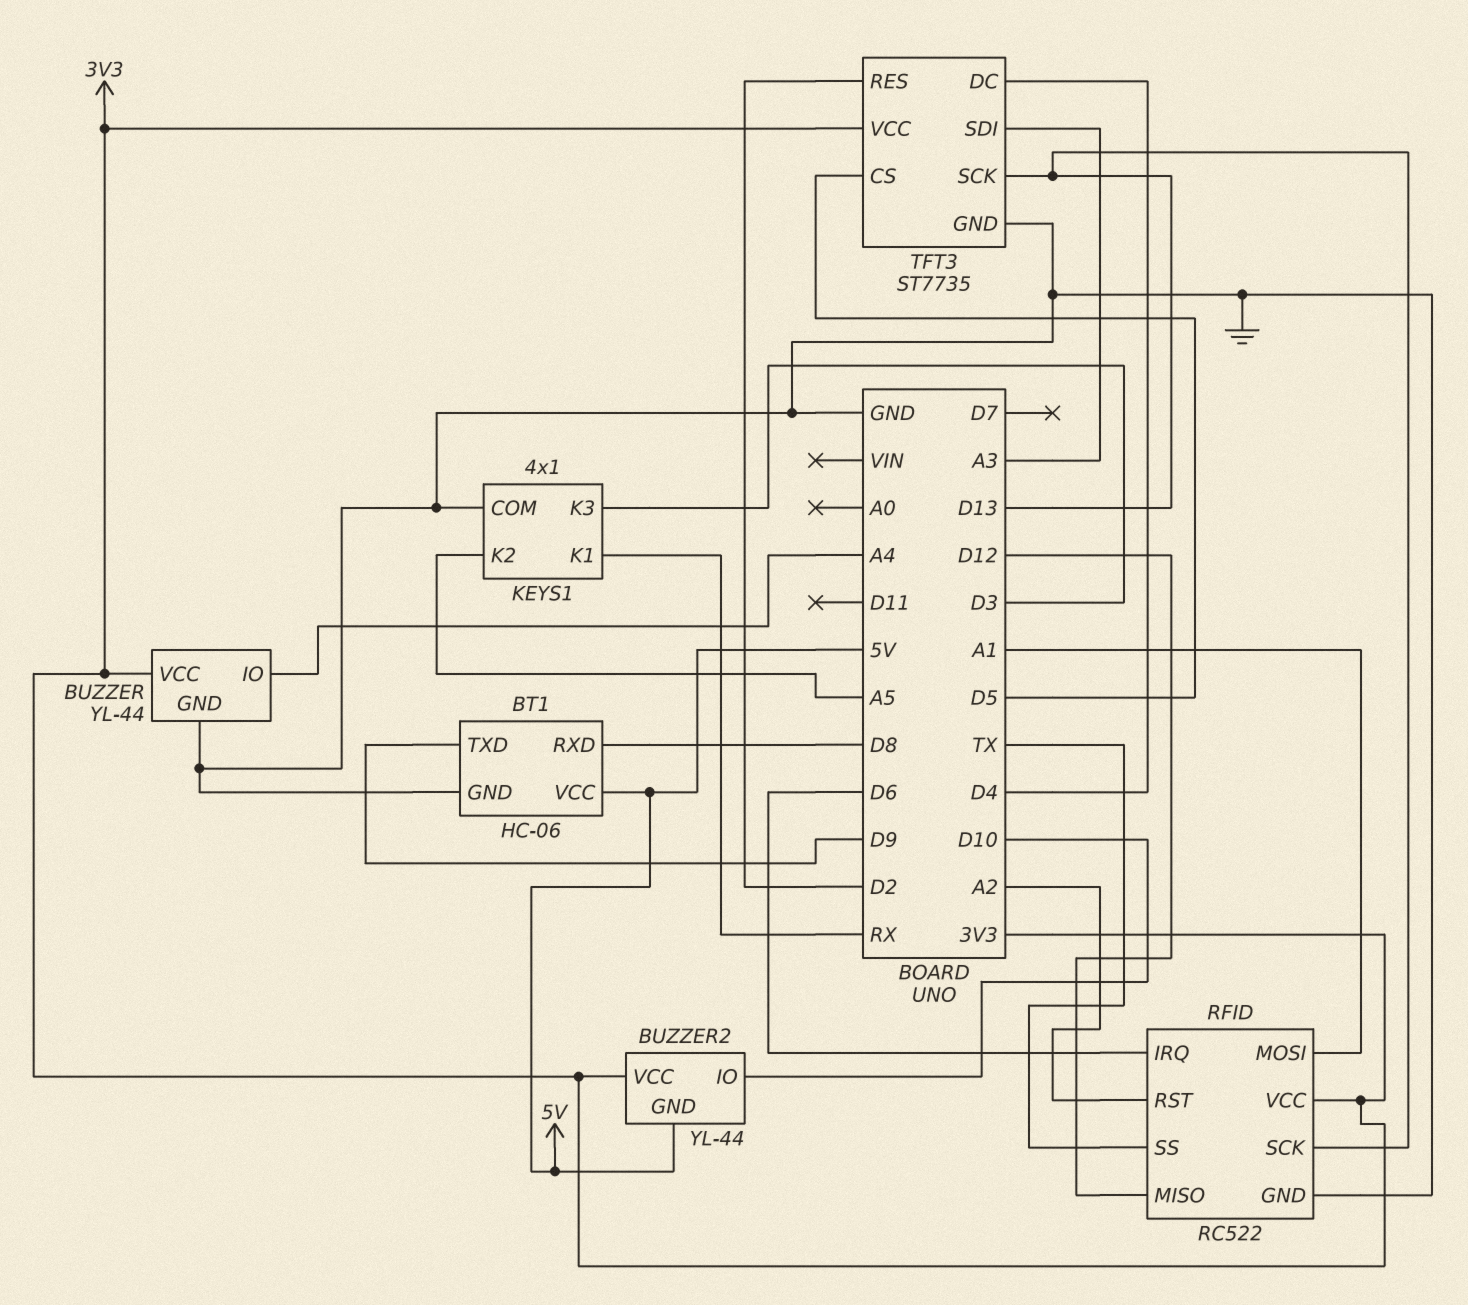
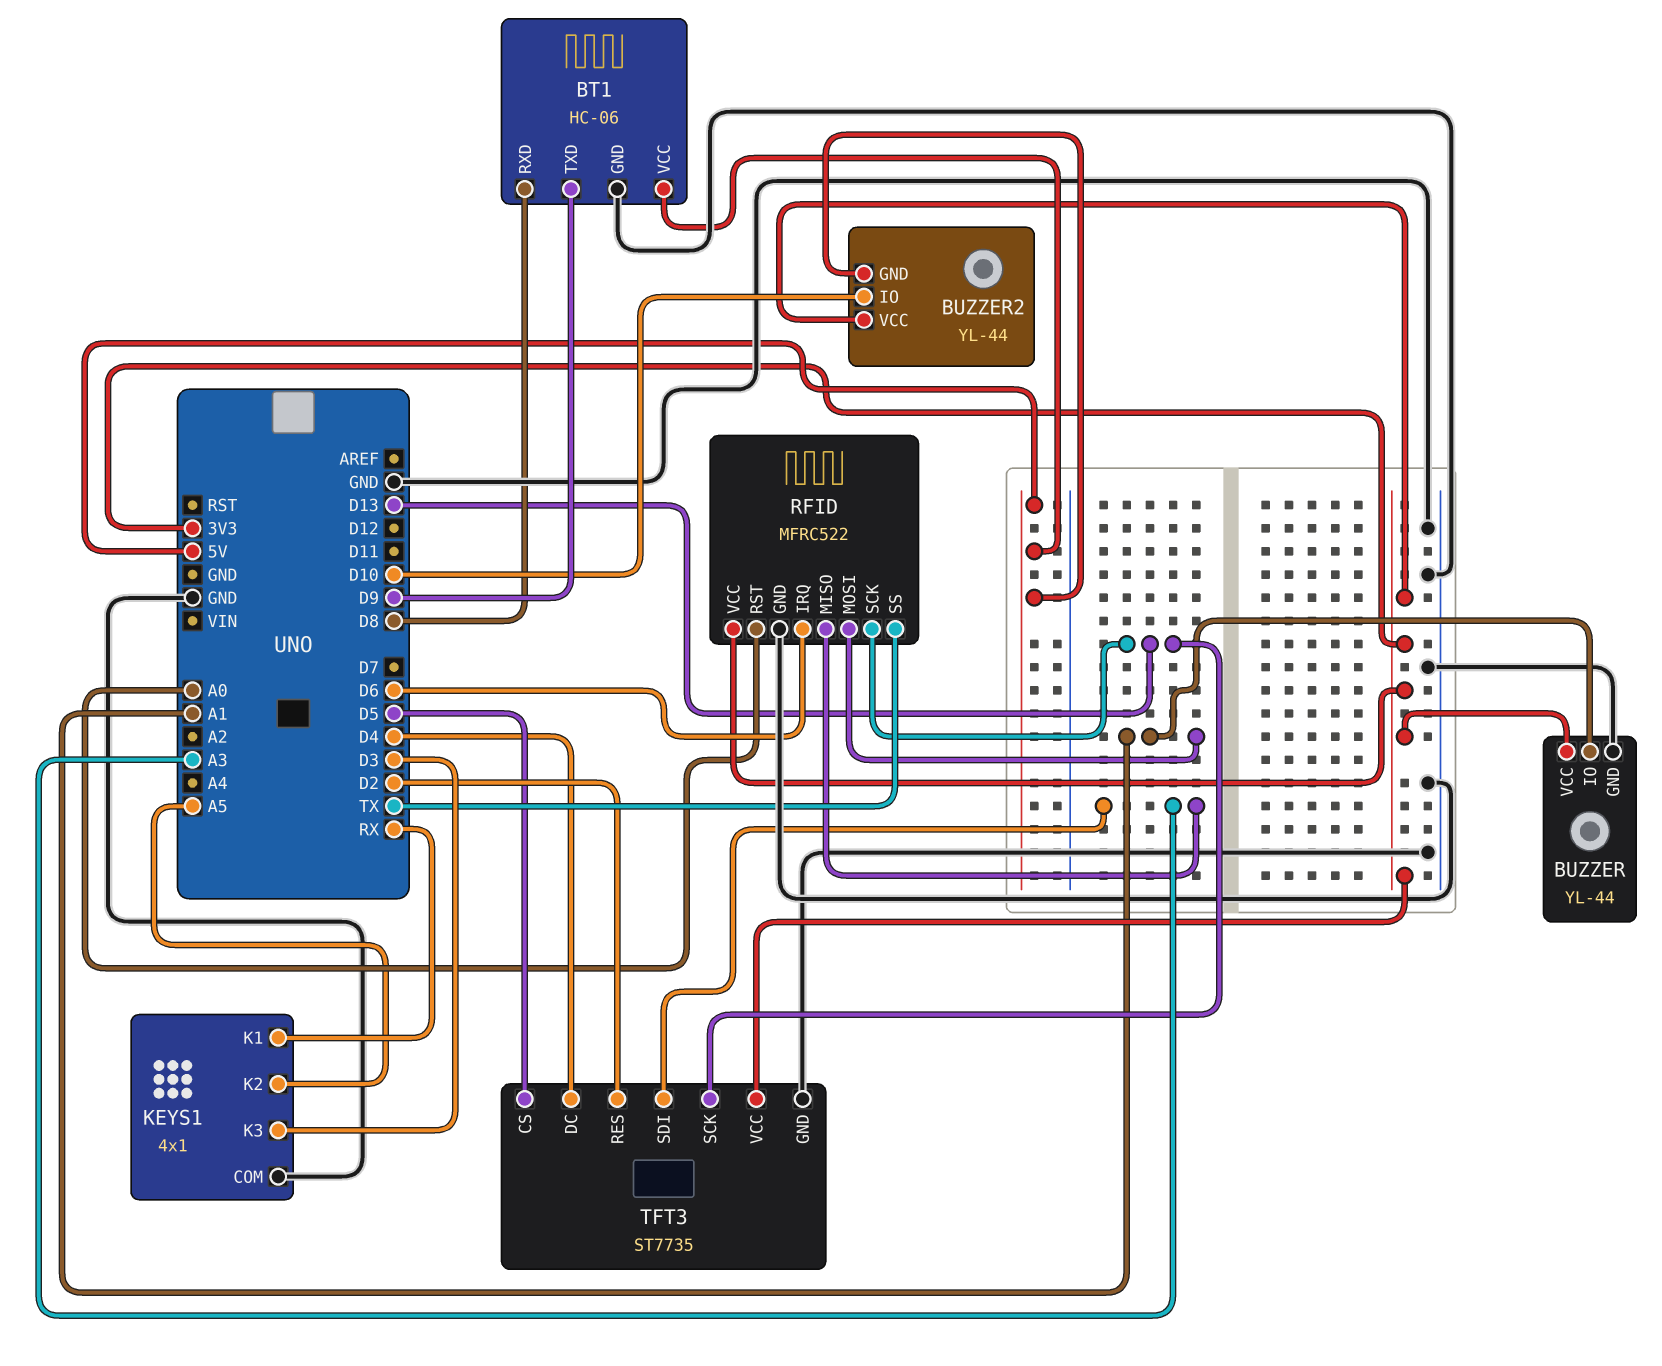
BUZZER pin IO: A4 -> A1
RFID: RC522 -> MFRC522
RFID pin MISO: D12 -> A3
RFID pin RST: A2 -> A0

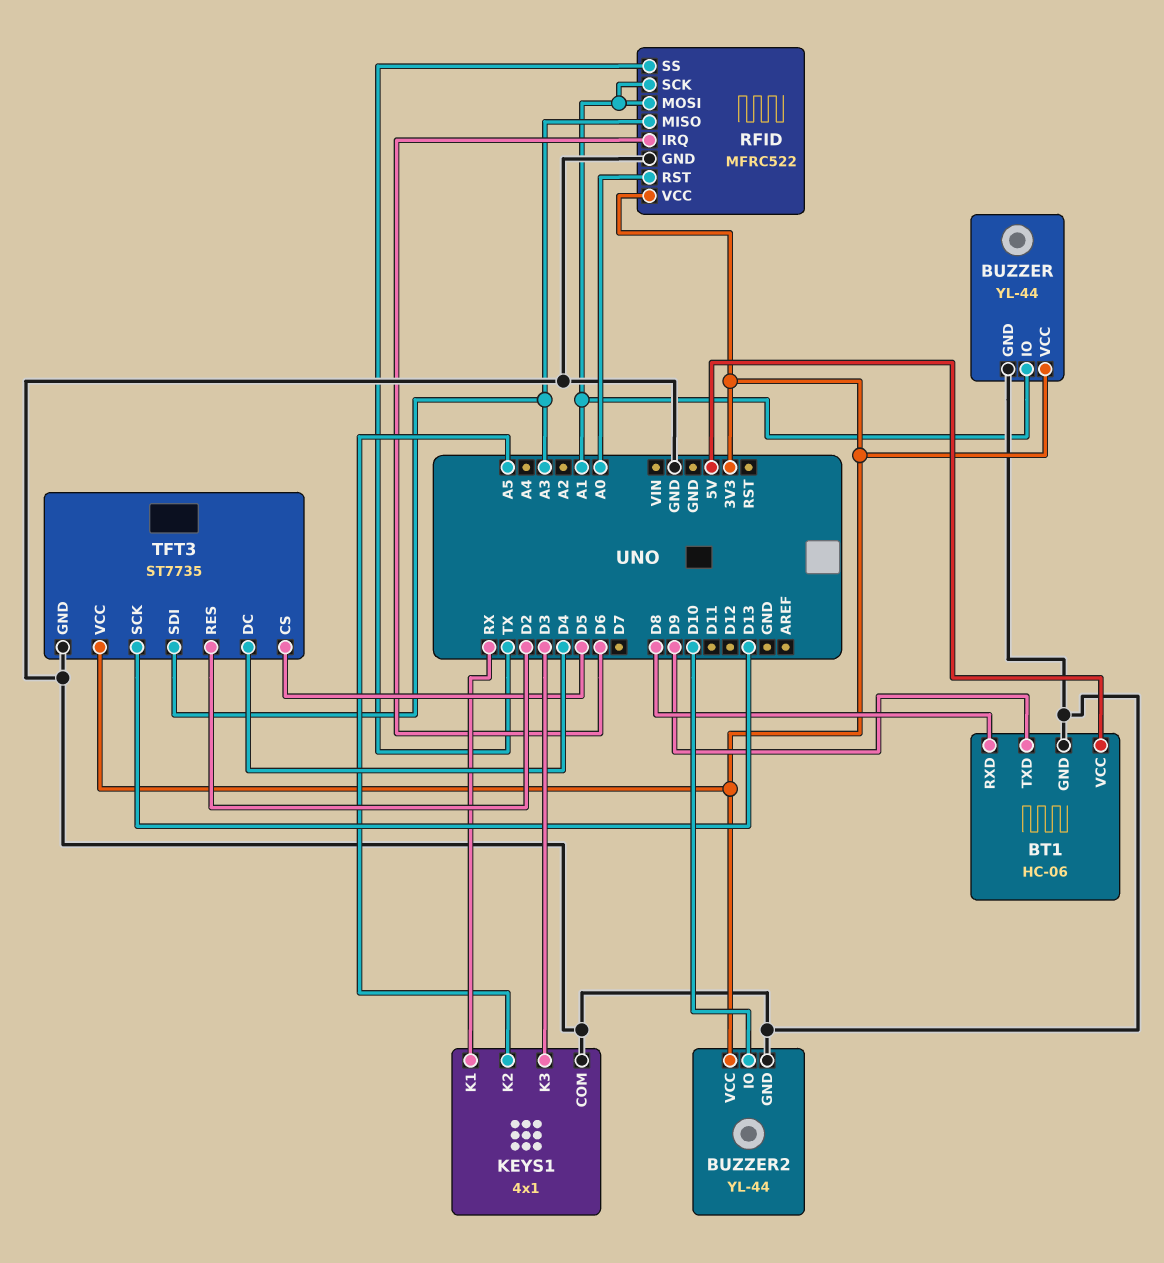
BUZZER2 pin GND: 5V -> GND
RFID pin SCK: D13 -> A1

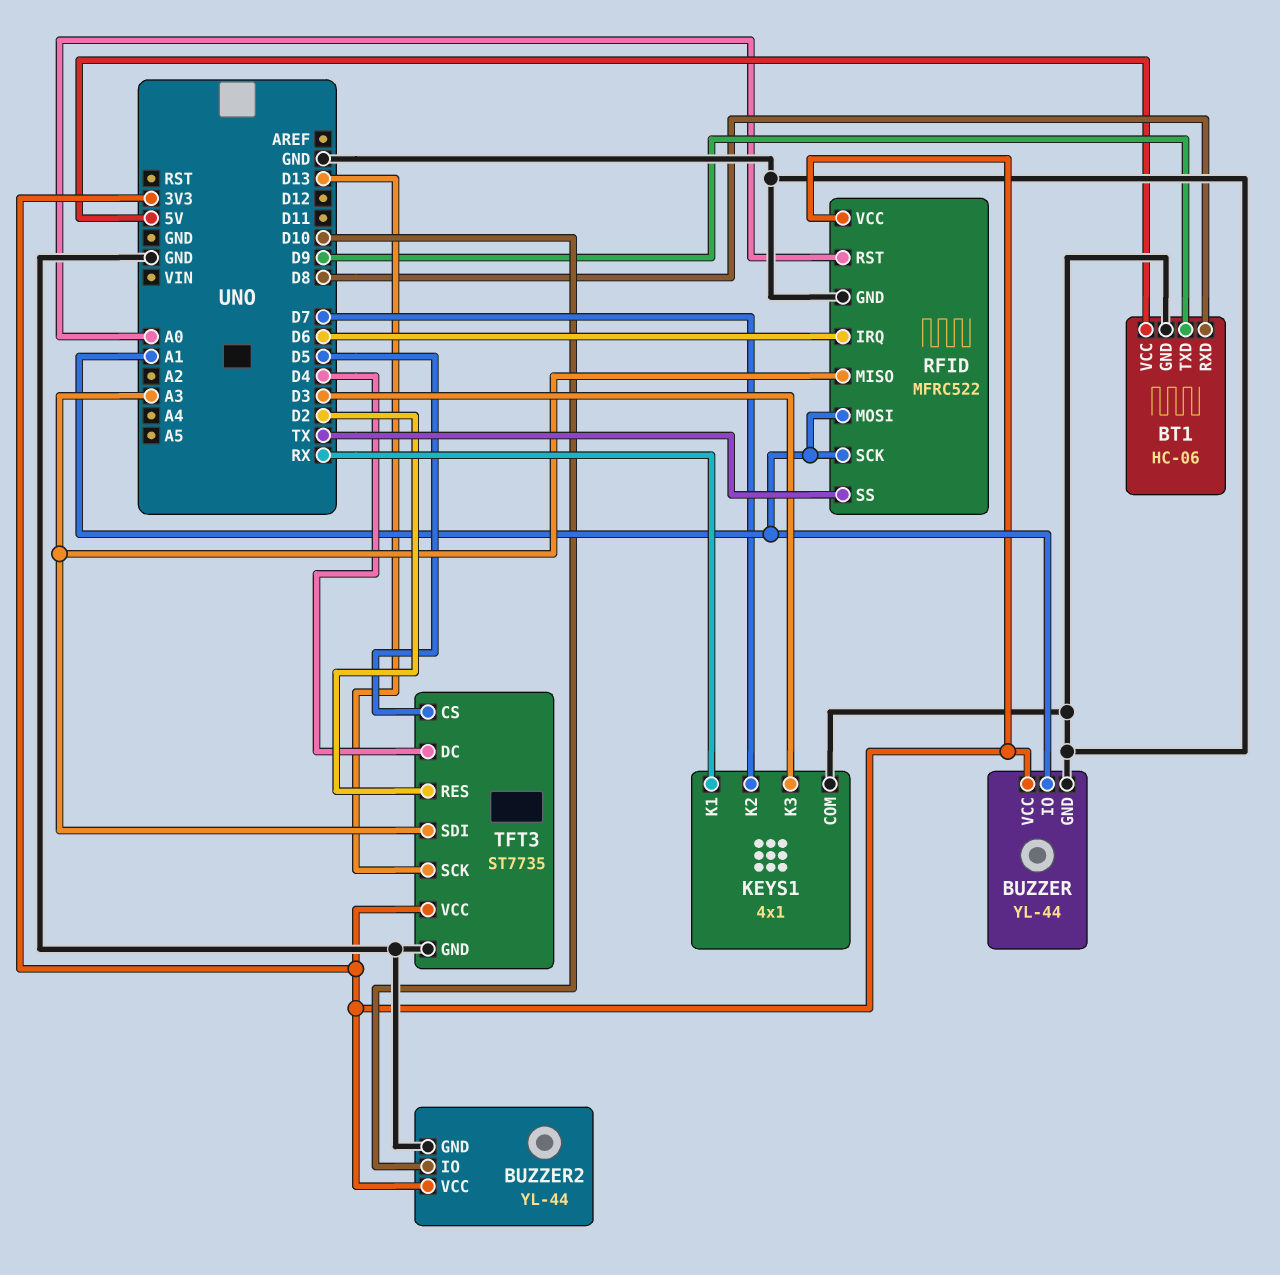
KEYS1 pin K2: A5 -> D7

